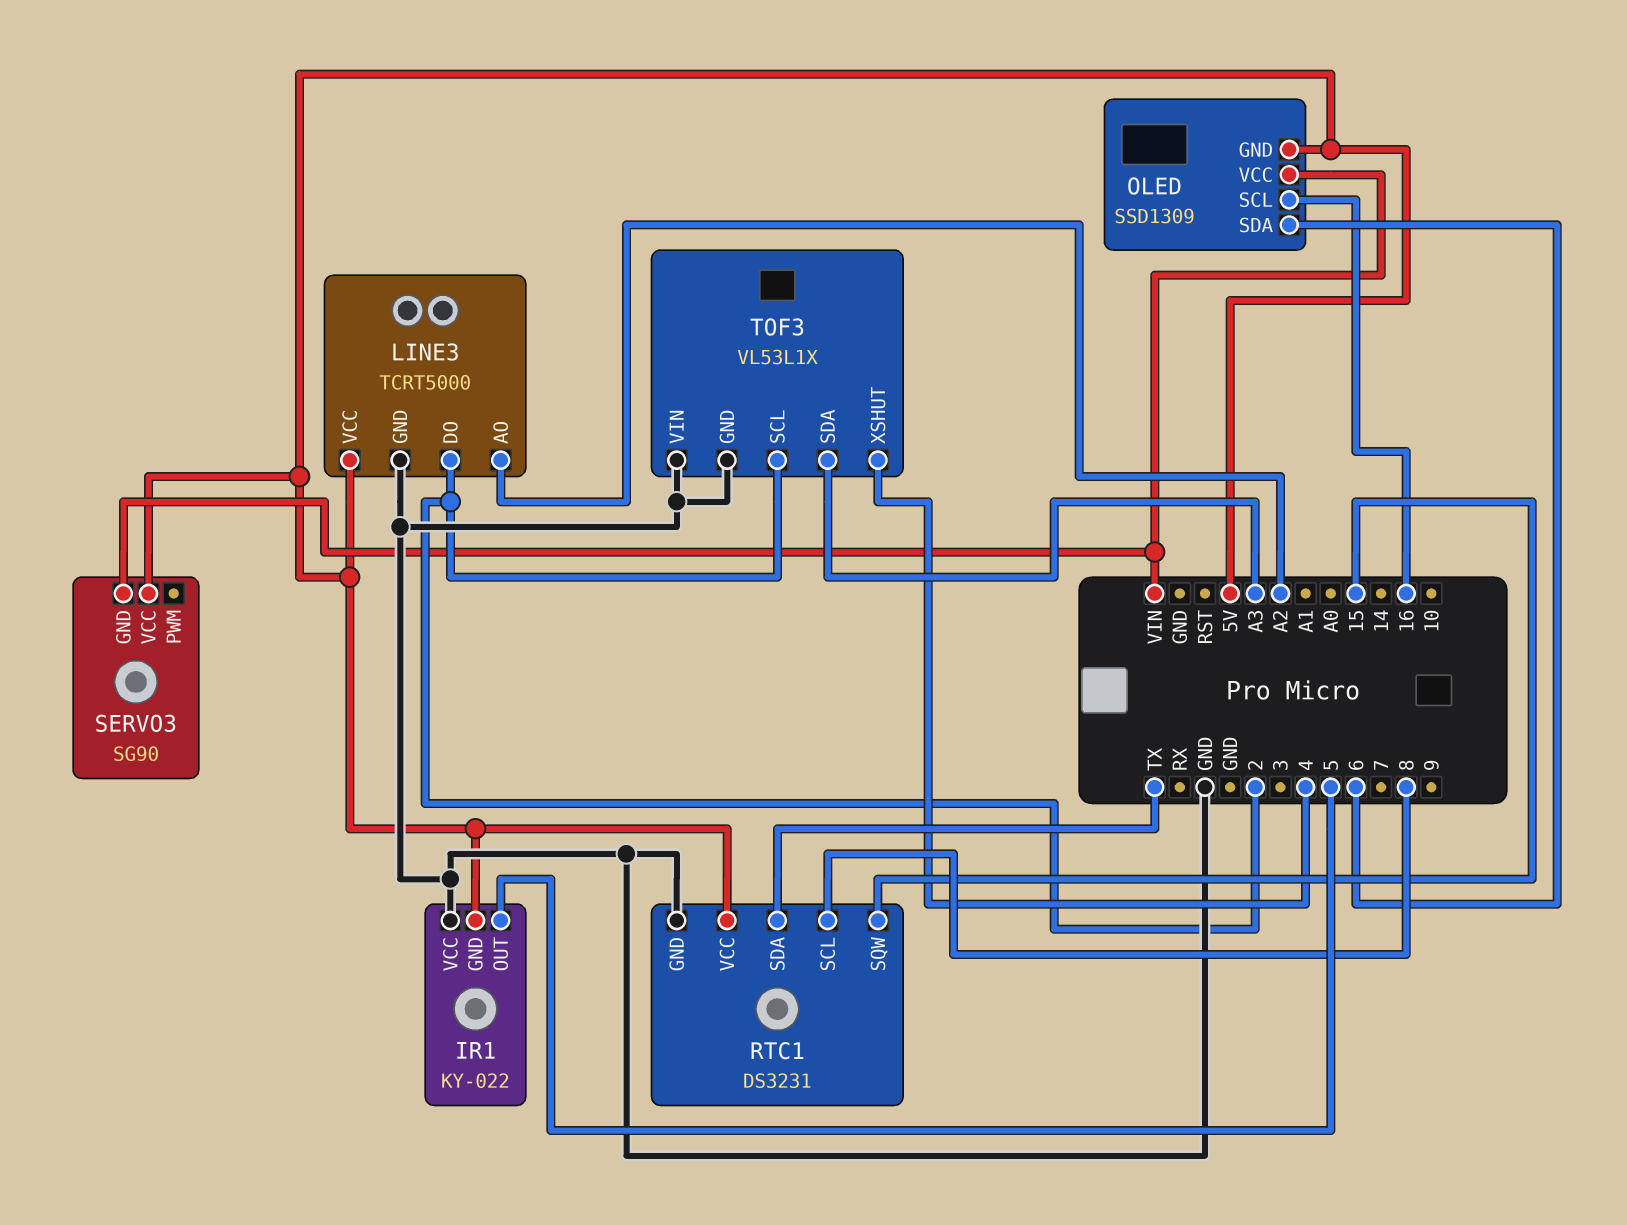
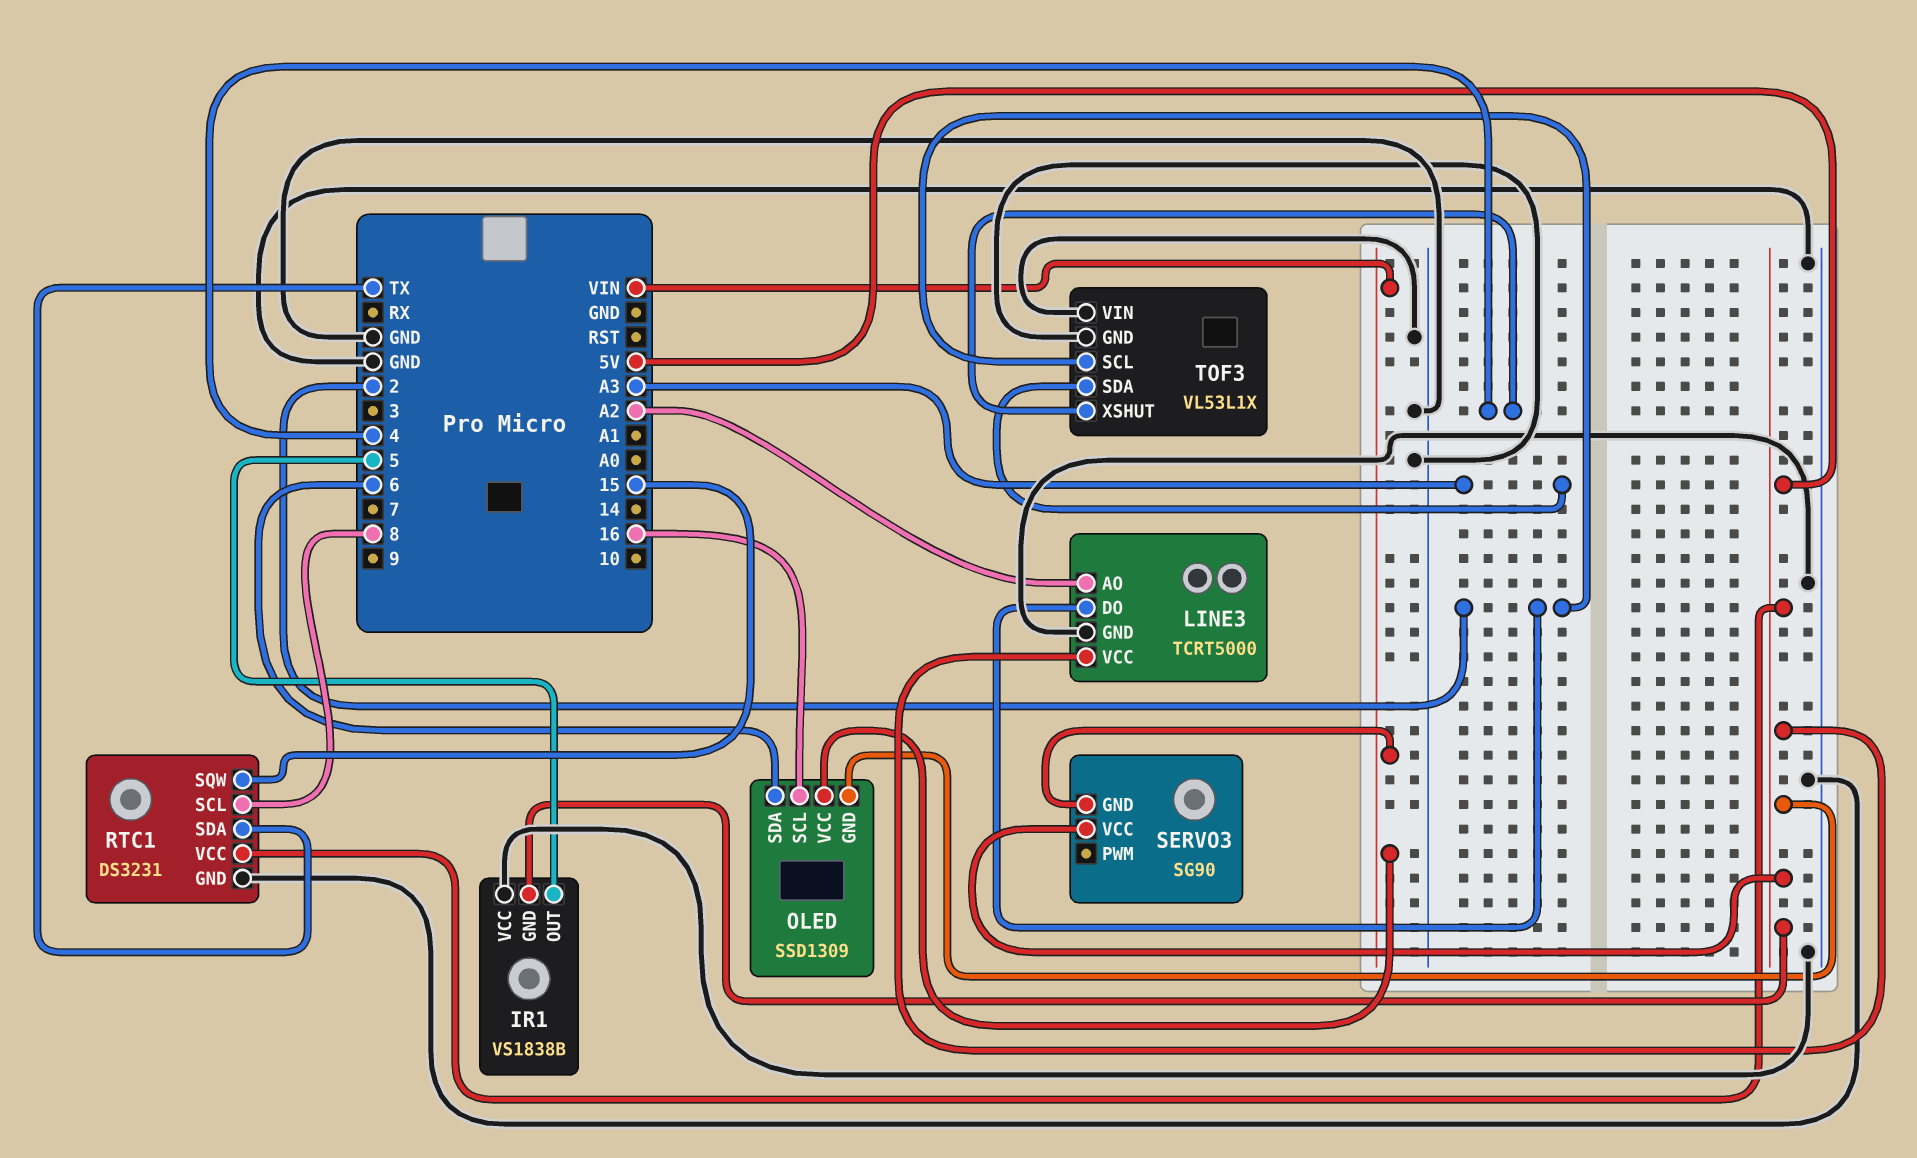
IR1: KY-022 -> VS1838B

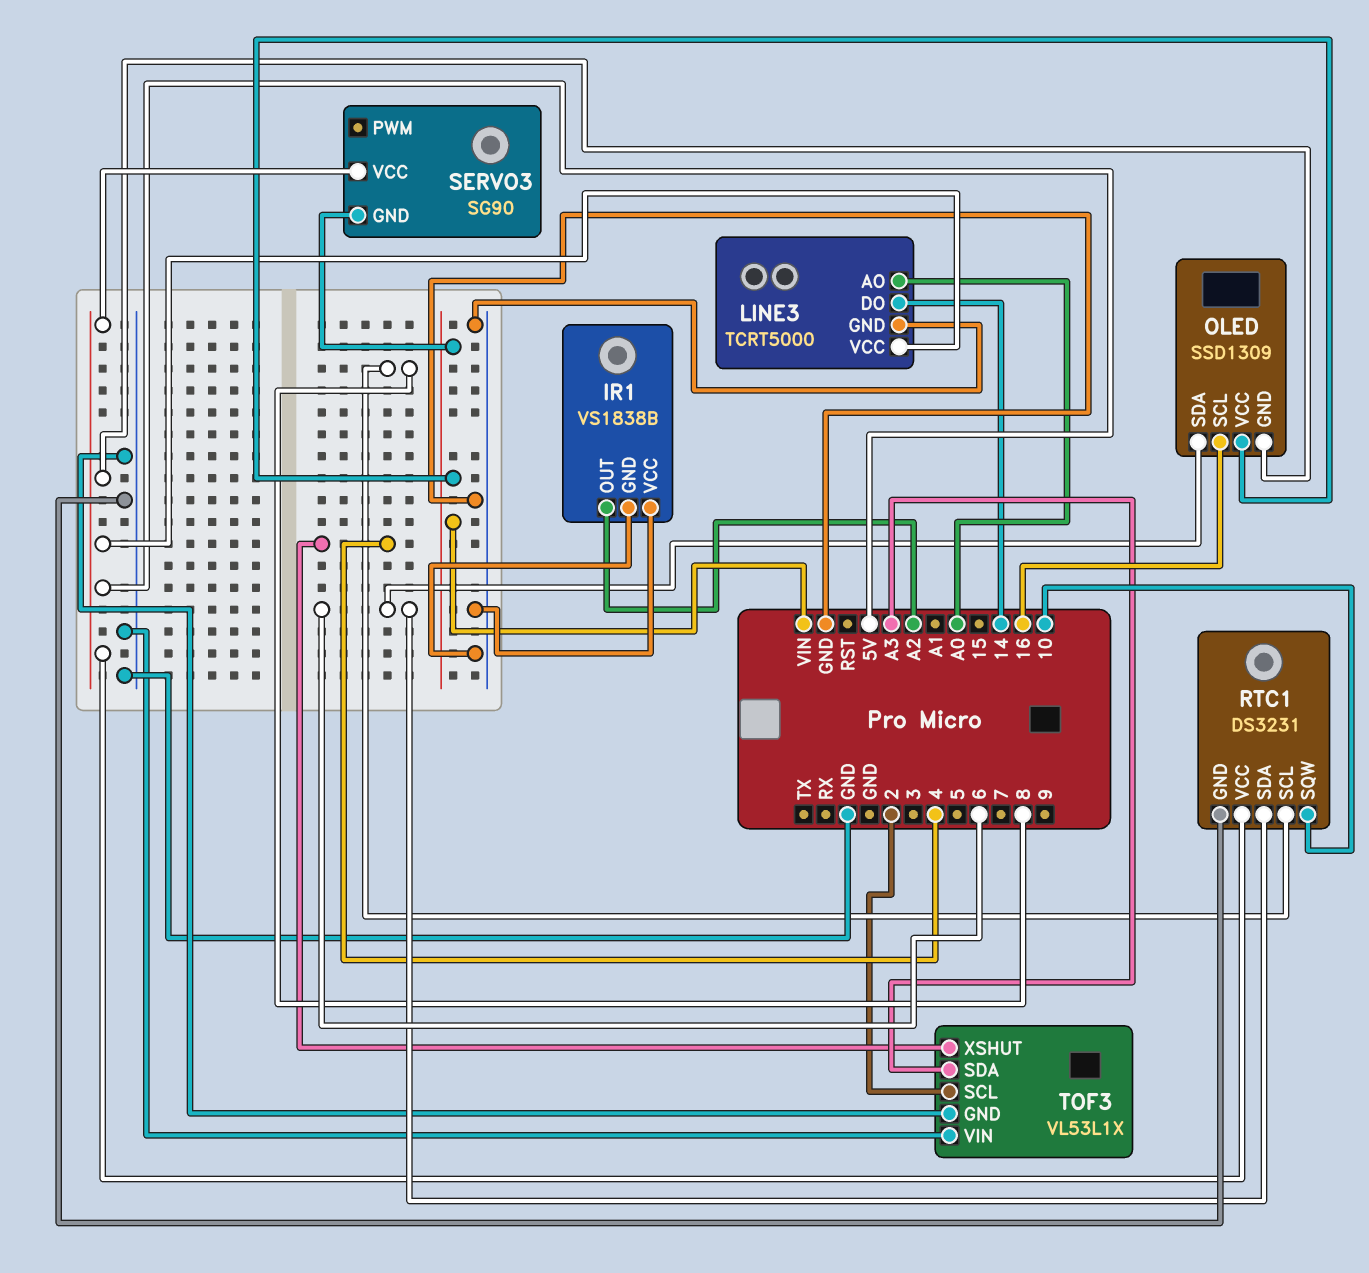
IR1 pin GND: 5V -> GND
IR1 pin OUT: 5 -> A2
LINE3 pin AO: A2 -> A0
LINE3 pin DO: 2 -> 14
RTC1 pin SDA: TX -> 6
RTC1 pin SQW: 15 -> 10

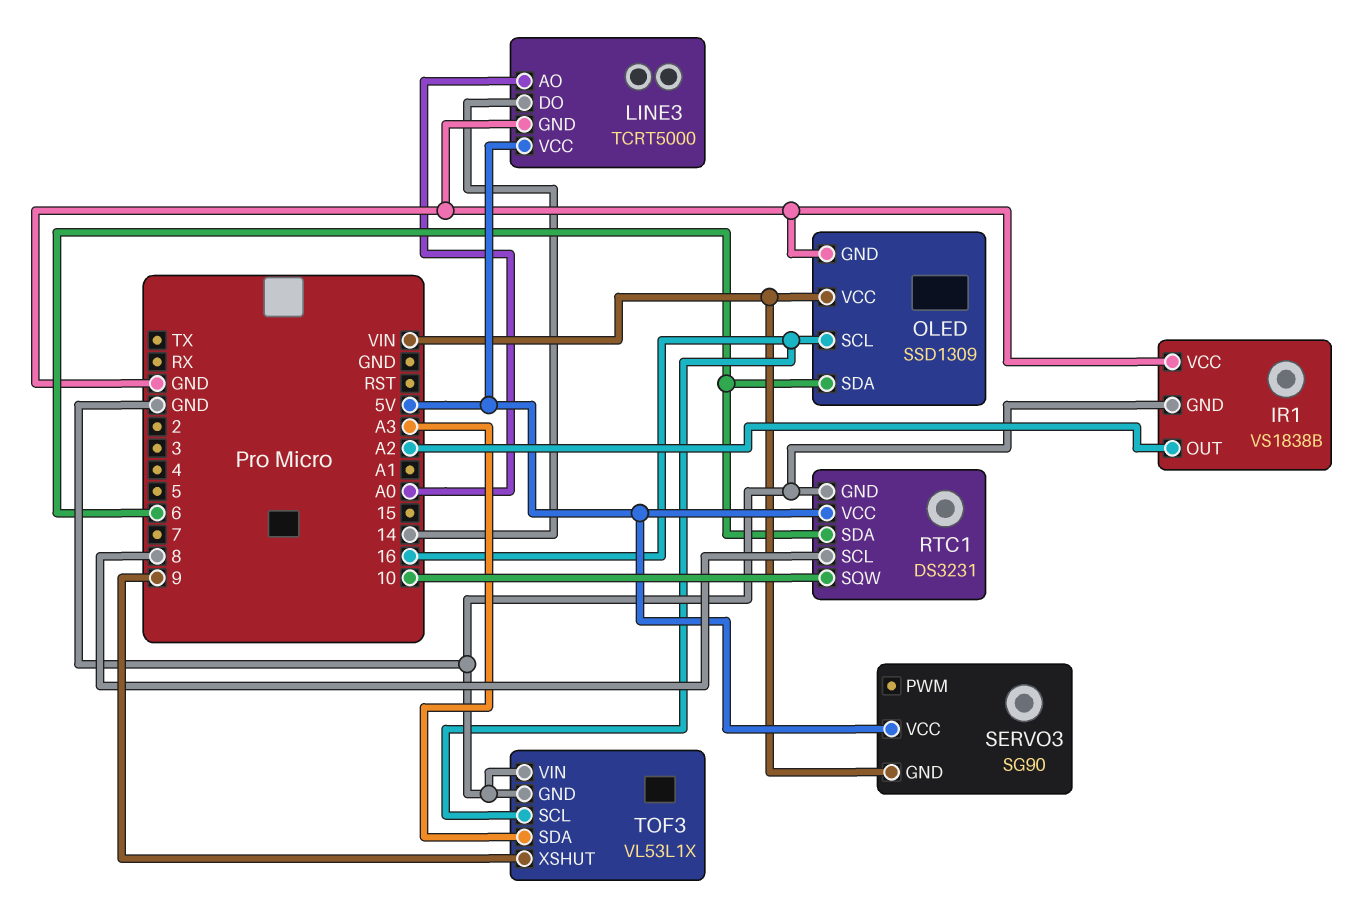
OLED pin GND: 5V -> GND
TOF3 pin SCL: 2 -> 16
TOF3 pin XSHUT: 4 -> 9

